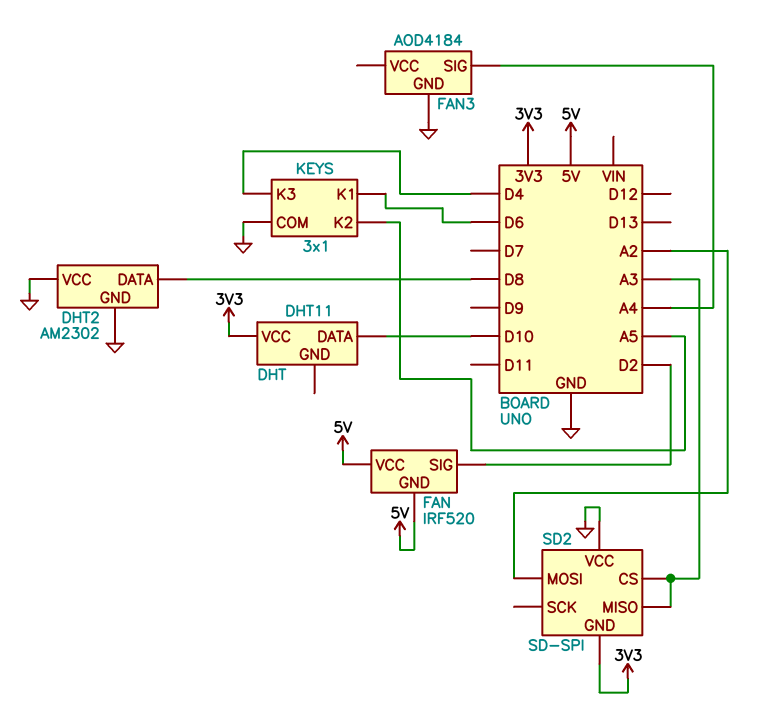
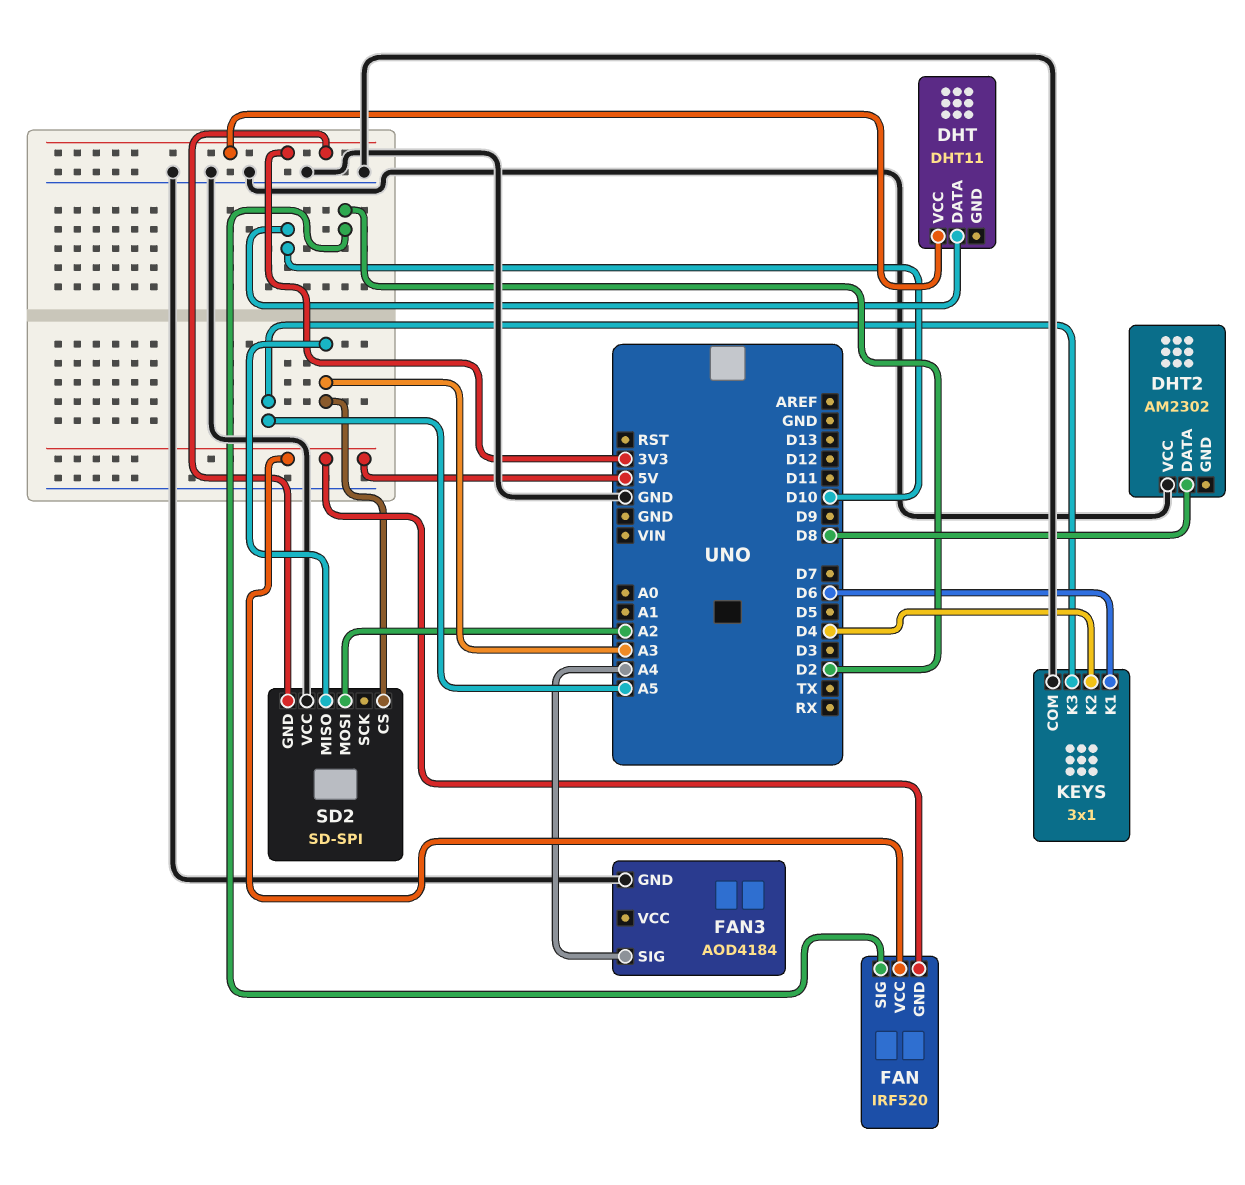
DHT2 pin GND: GND -> none
KEYS pin K2: A5 -> D4
KEYS pin K3: D4 -> A5

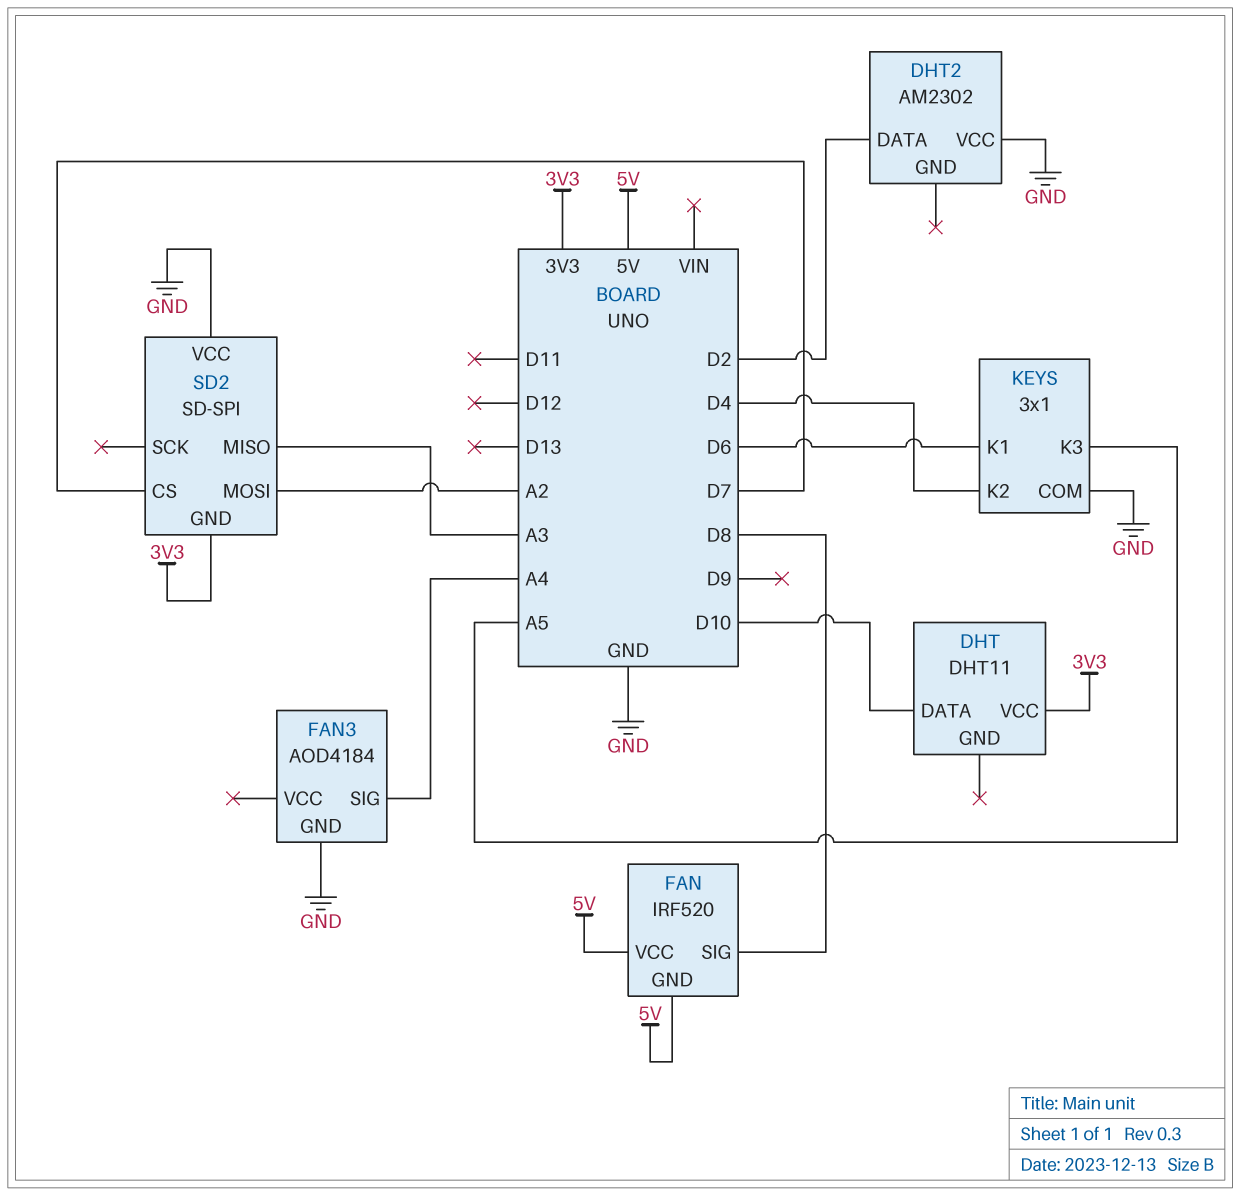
DHT2 pin DATA: D8 -> D2
FAN pin SIG: D2 -> D8
SD2 pin CS: A3 -> D7

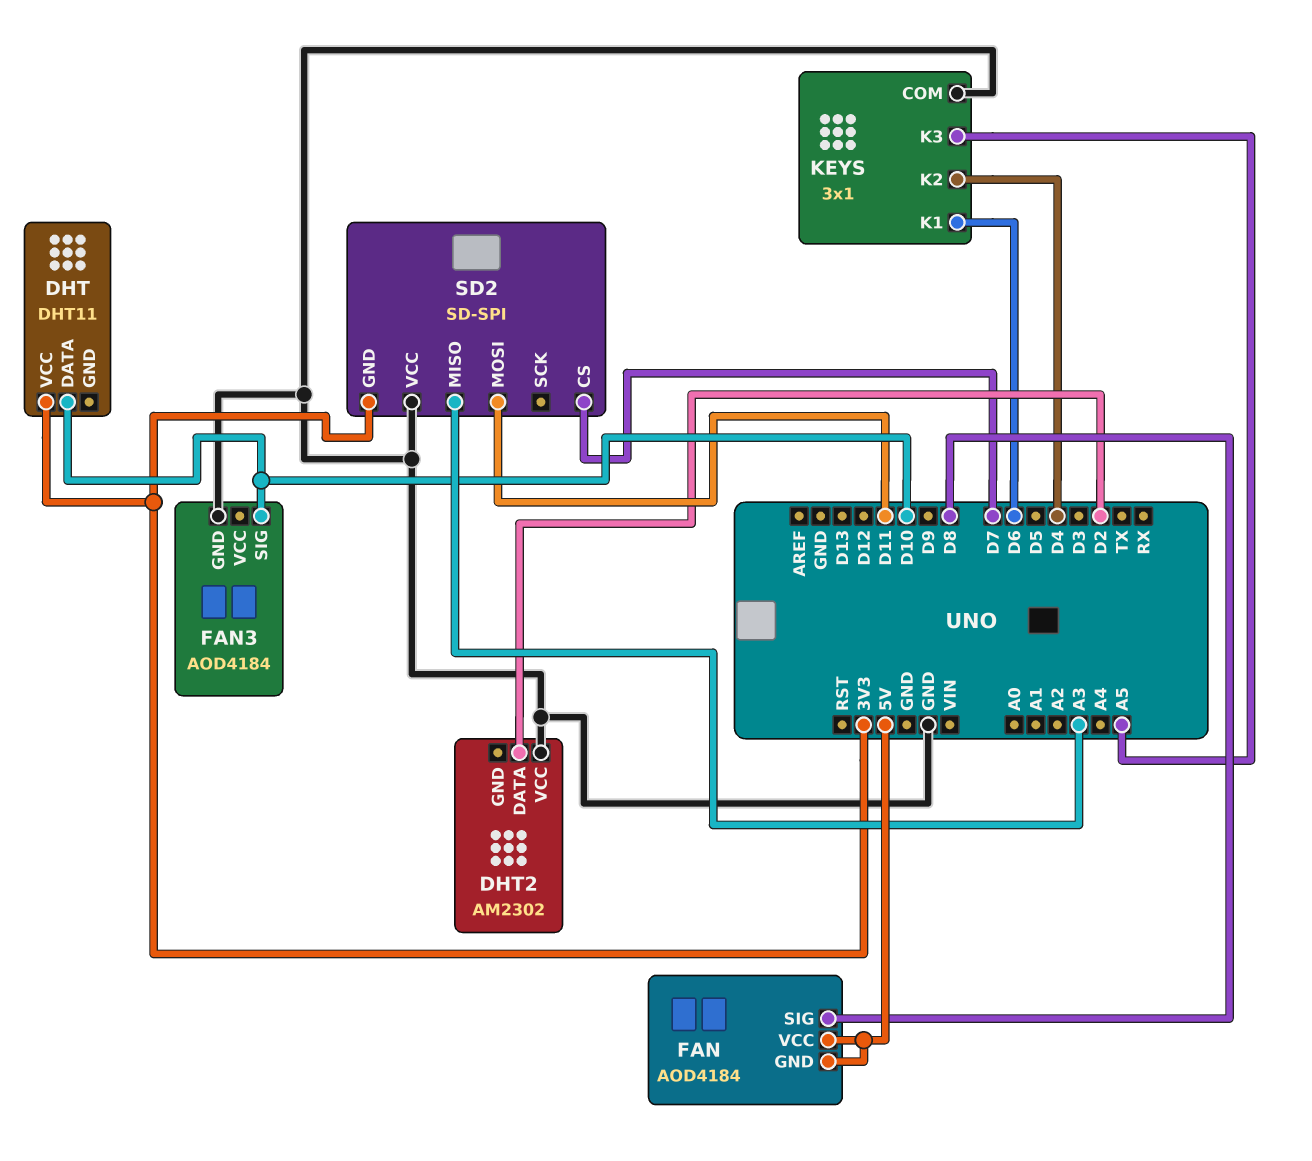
FAN: IRF520 -> AOD4184
FAN3 pin SIG: A4 -> D10
SD2 pin MOSI: A2 -> D11

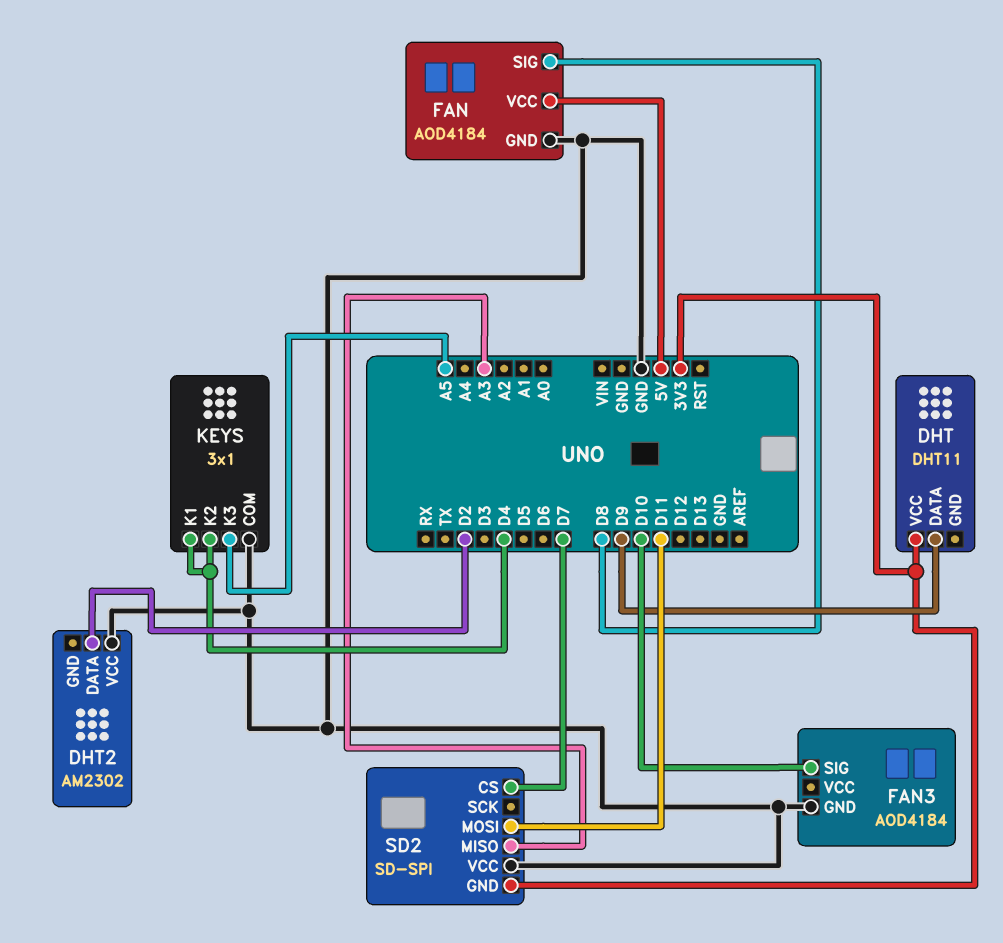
DHT pin DATA: D10 -> D9
FAN pin GND: 5V -> GND
KEYS pin K1: D6 -> D4

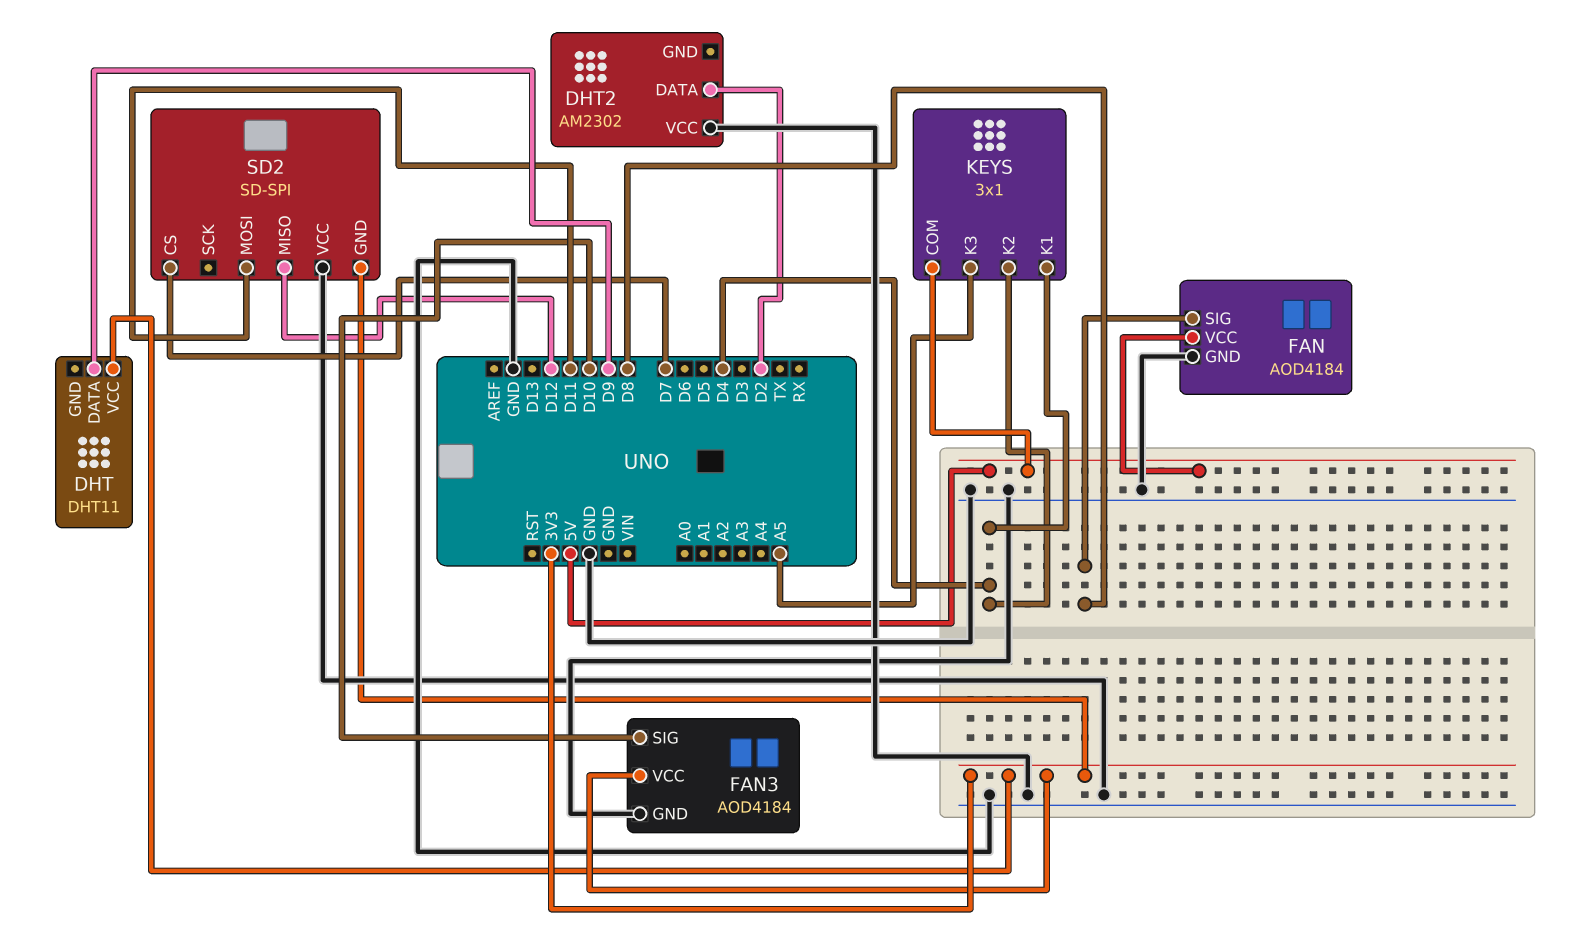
FAN3 pin VCC: none -> 3V3
KEYS pin COM: GND -> 5V
SD2 pin MISO: A3 -> D12

